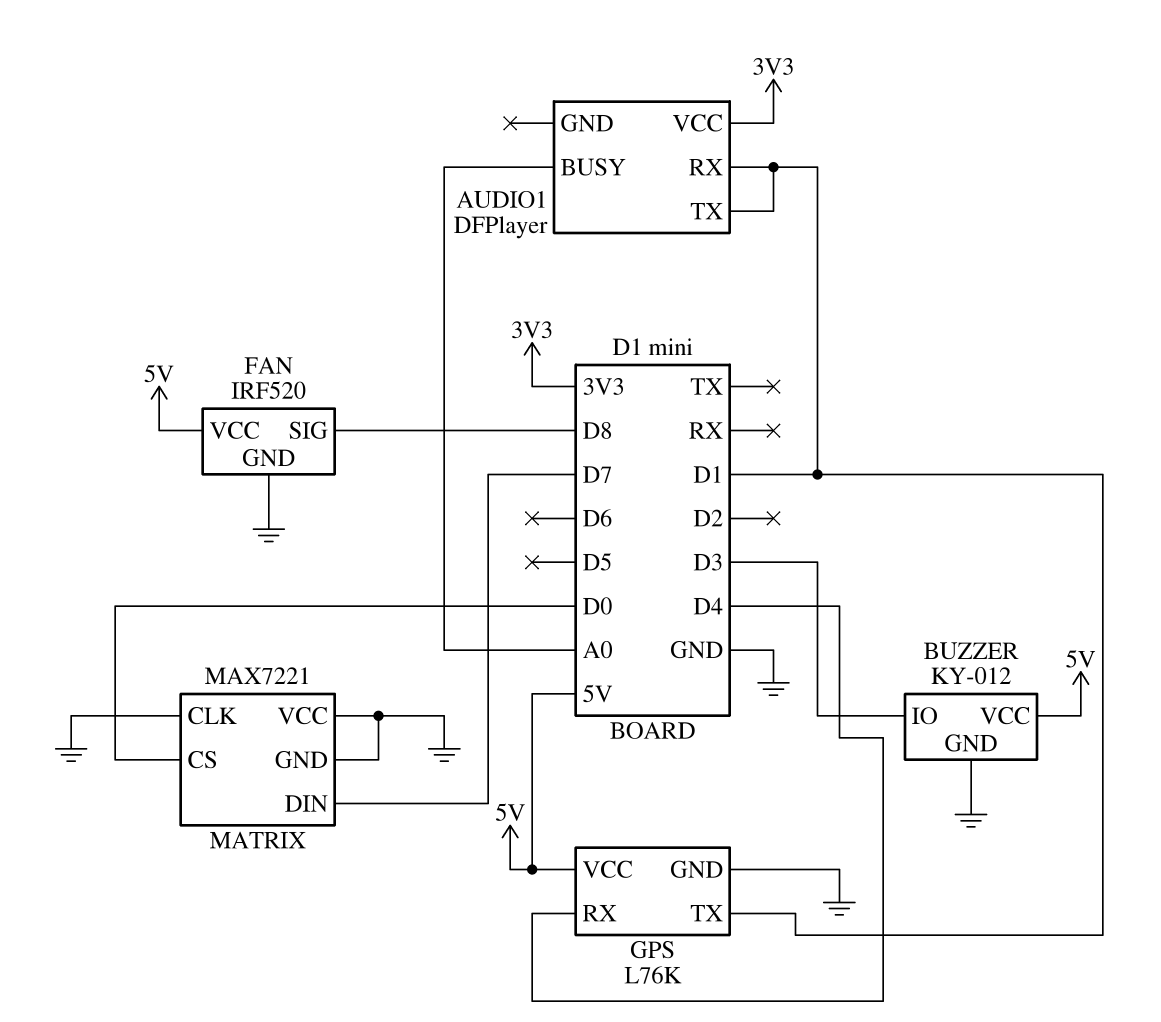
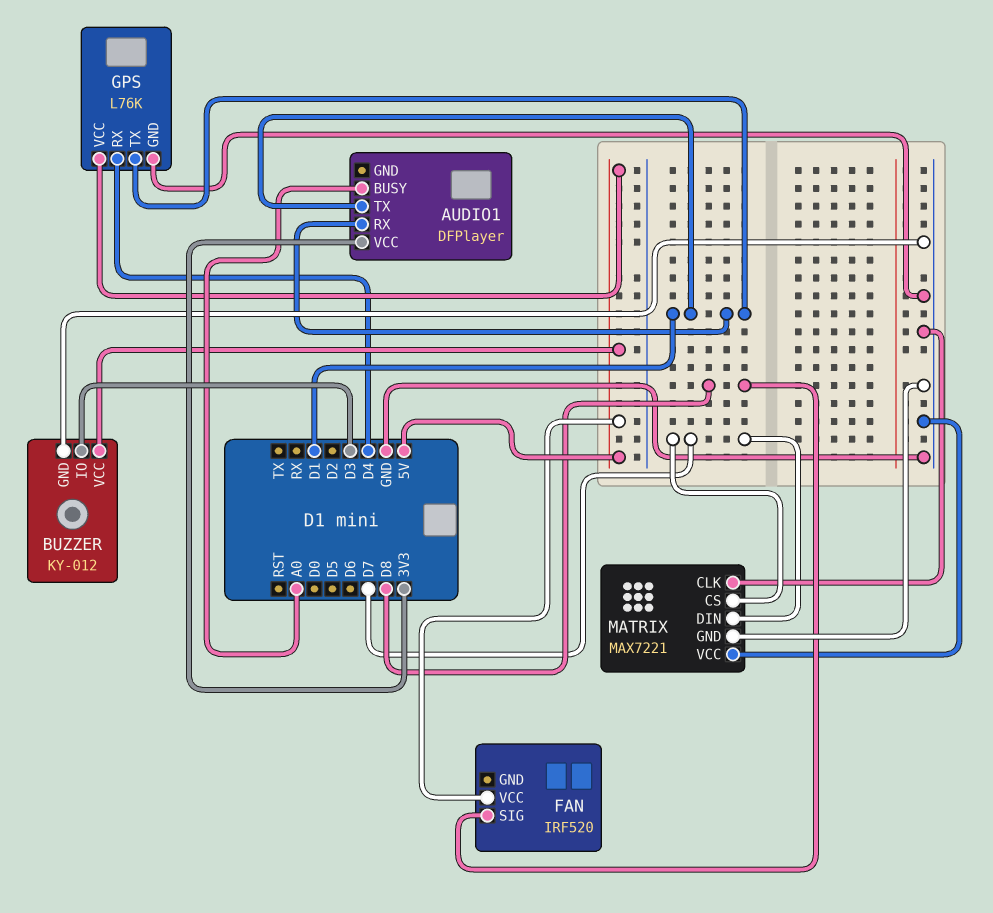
FAN pin GND: GND -> none
MATRIX pin CS: D0 -> D7

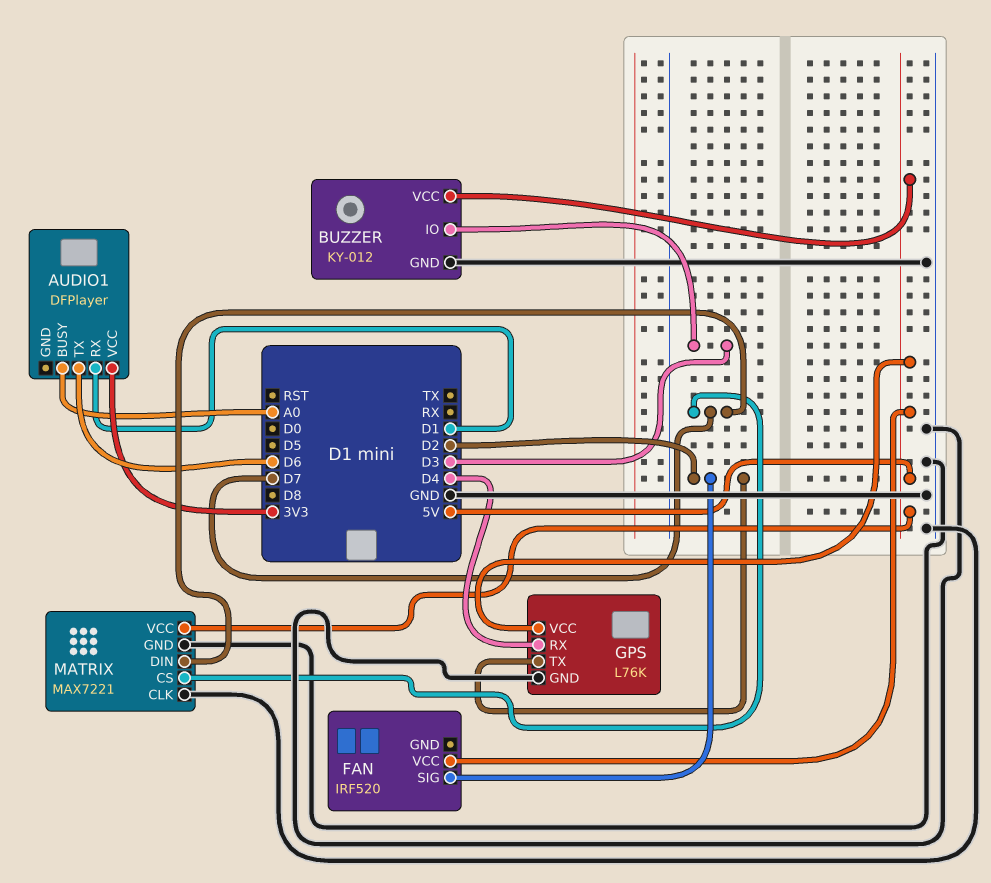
AUDIO1 pin TX: D1 -> D6
FAN pin SIG: D8 -> D2
GPS pin TX: D1 -> D2
MATRIX pin VCC: GND -> 5V

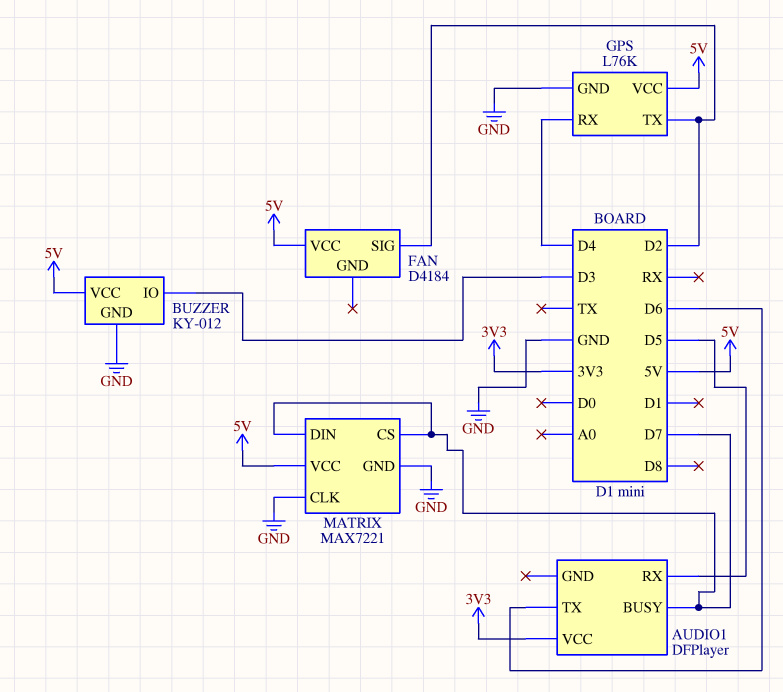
AUDIO1 pin BUSY: A0 -> D7
AUDIO1 pin RX: D1 -> D5
FAN: IRF520 -> D4184

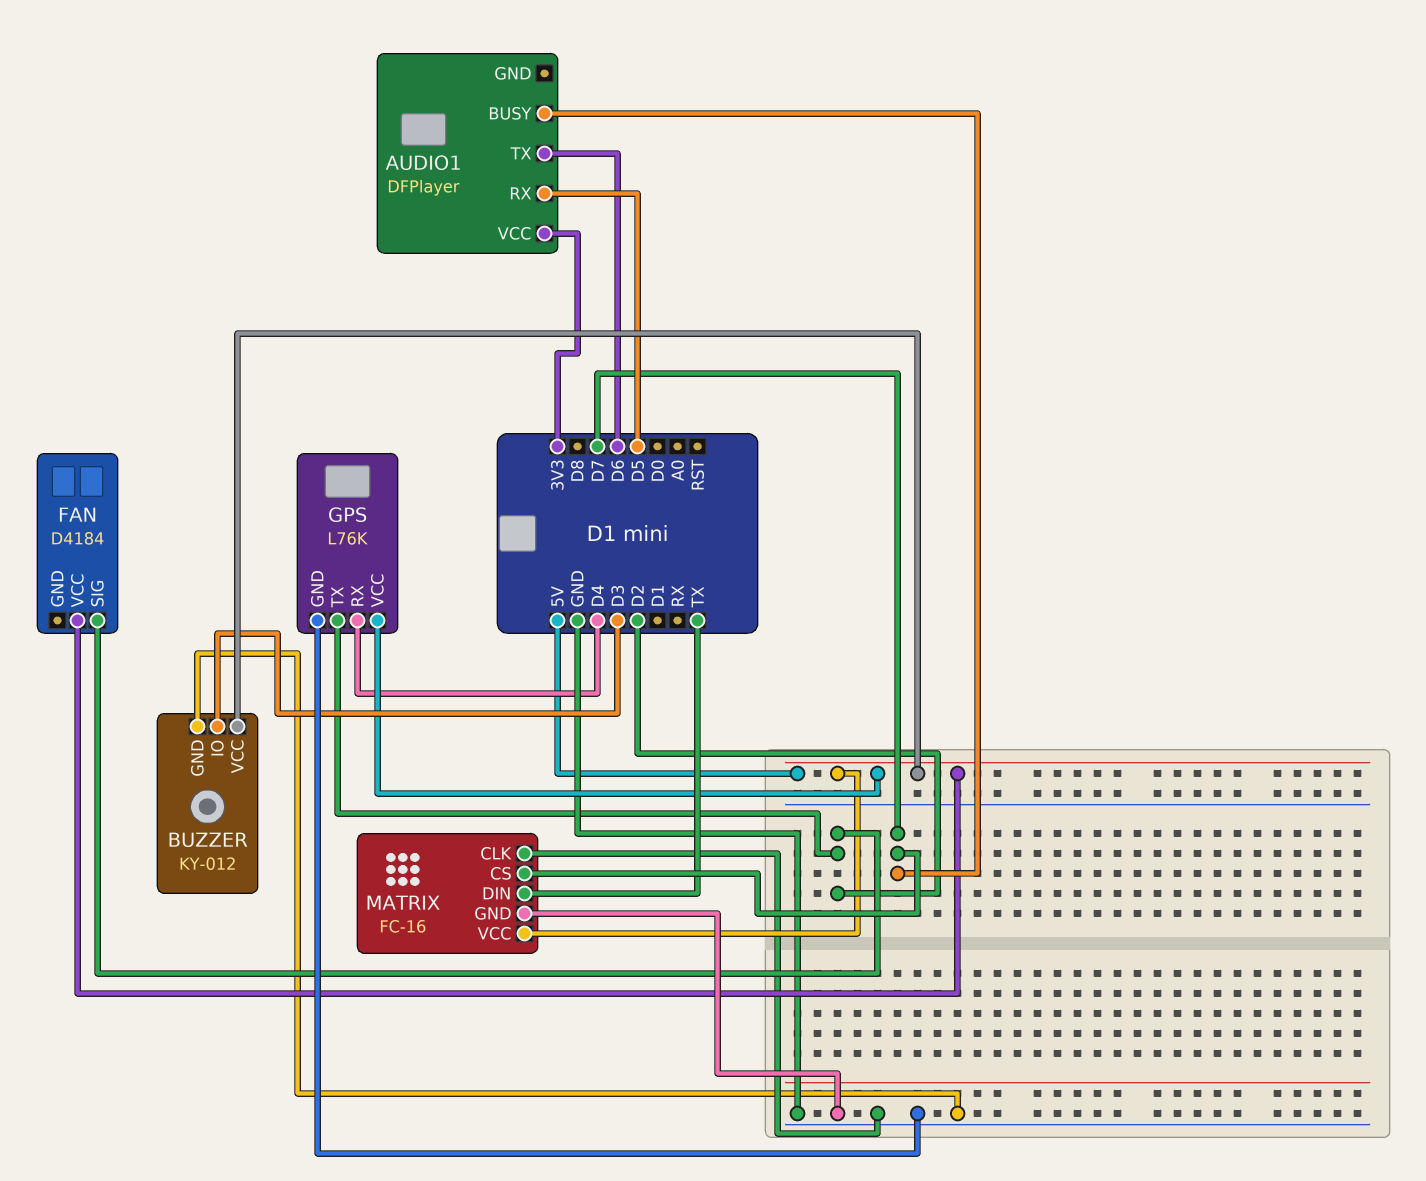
MATRIX: MAX7221 -> FC-16
MATRIX pin DIN: D7 -> TX

